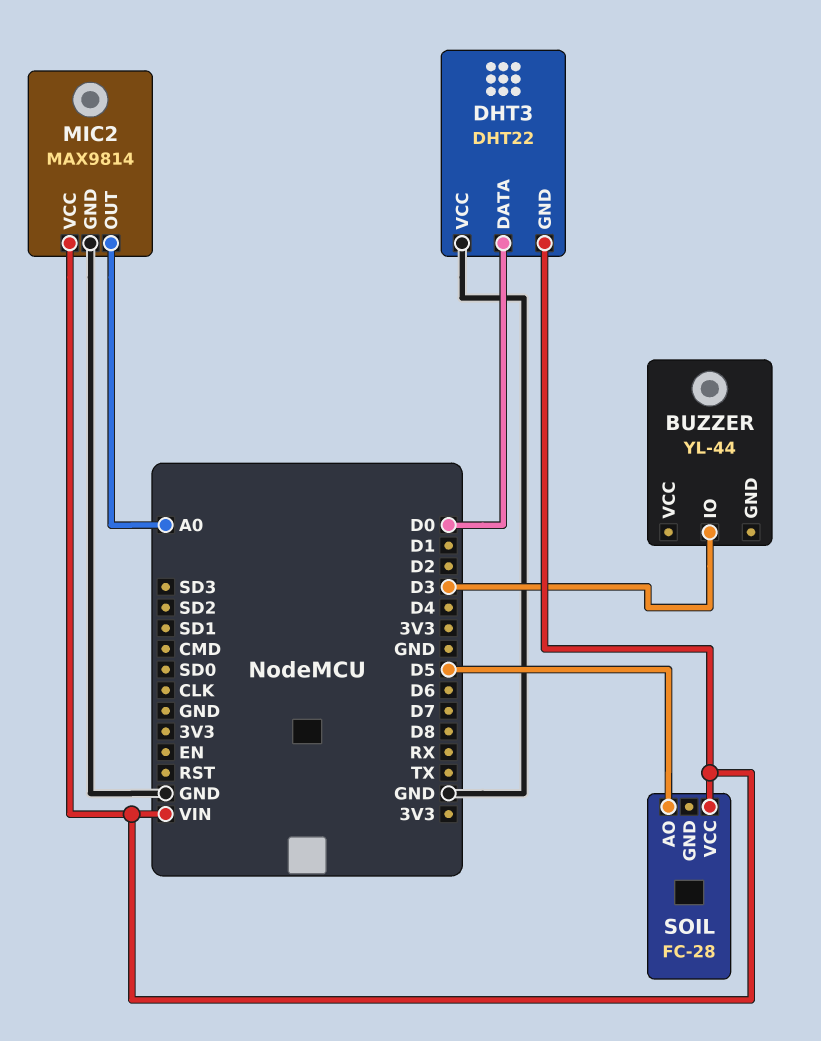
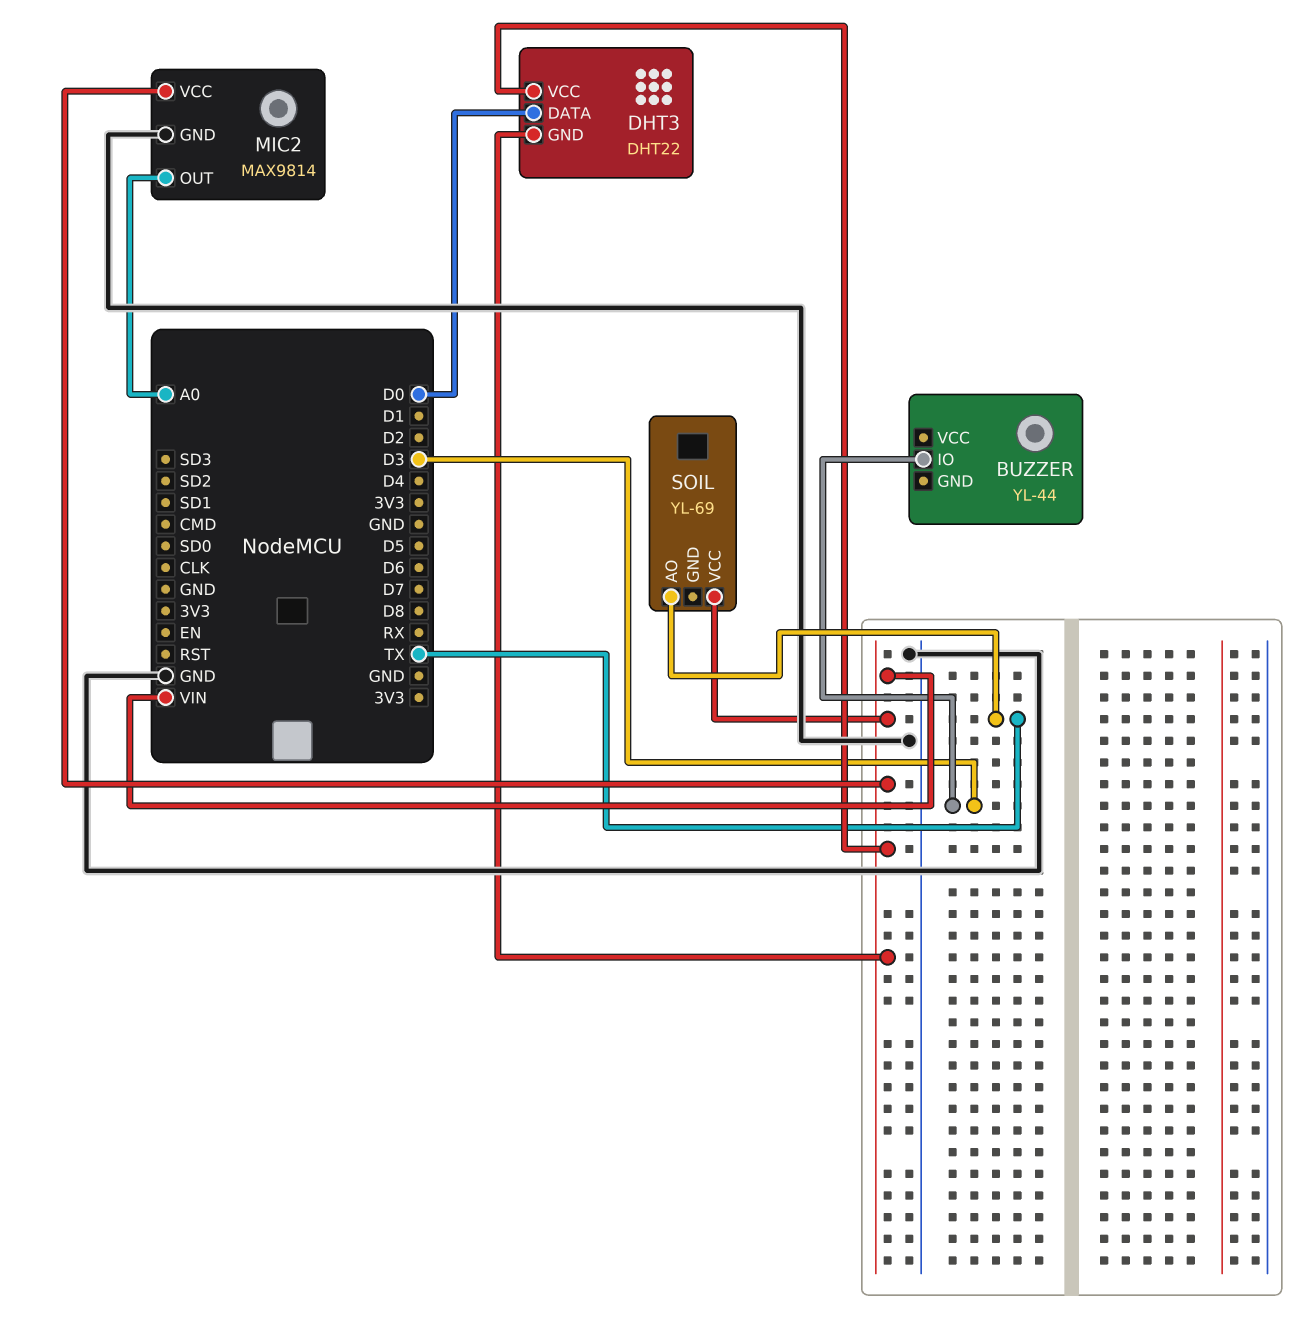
DHT3 pin VCC: GND -> VIN
SOIL: FC-28 -> YL-69
SOIL pin AO: D5 -> TX

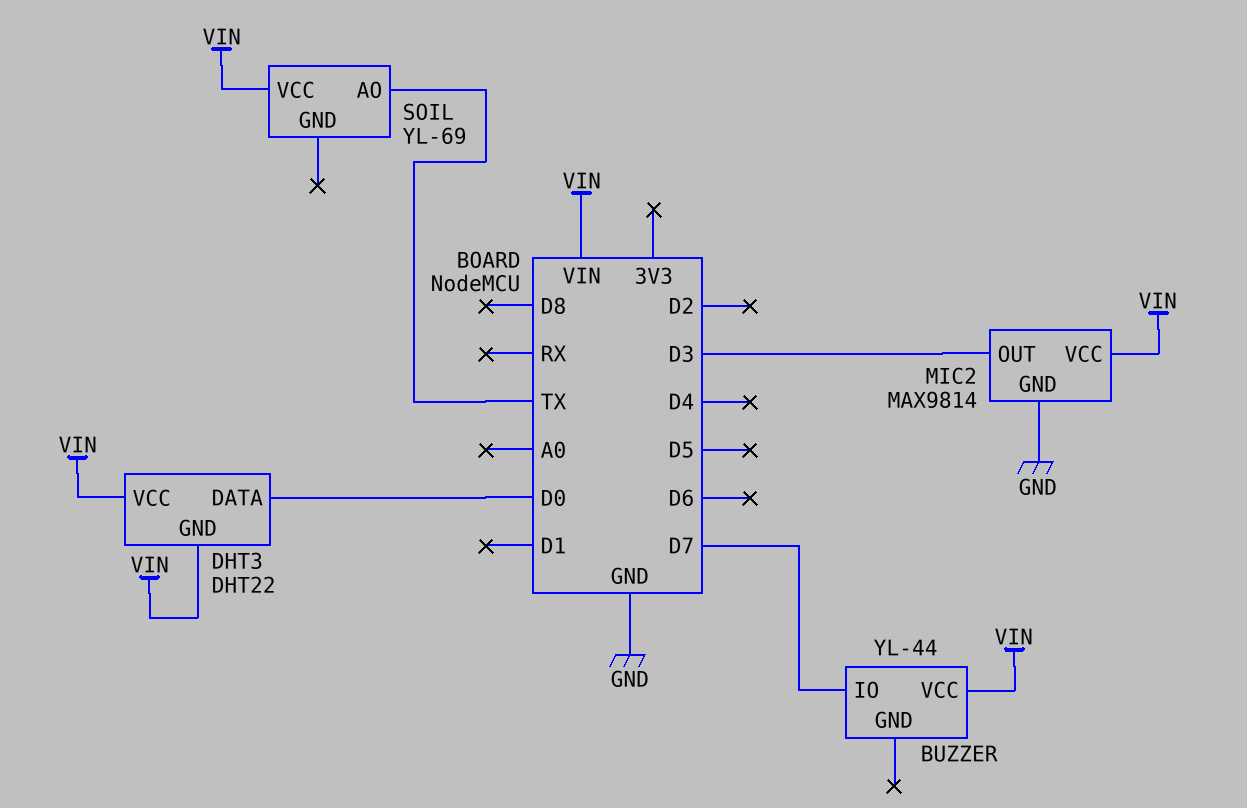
BUZZER pin IO: D3 -> D7
BUZZER pin VCC: none -> VIN
MIC2 pin OUT: A0 -> D3

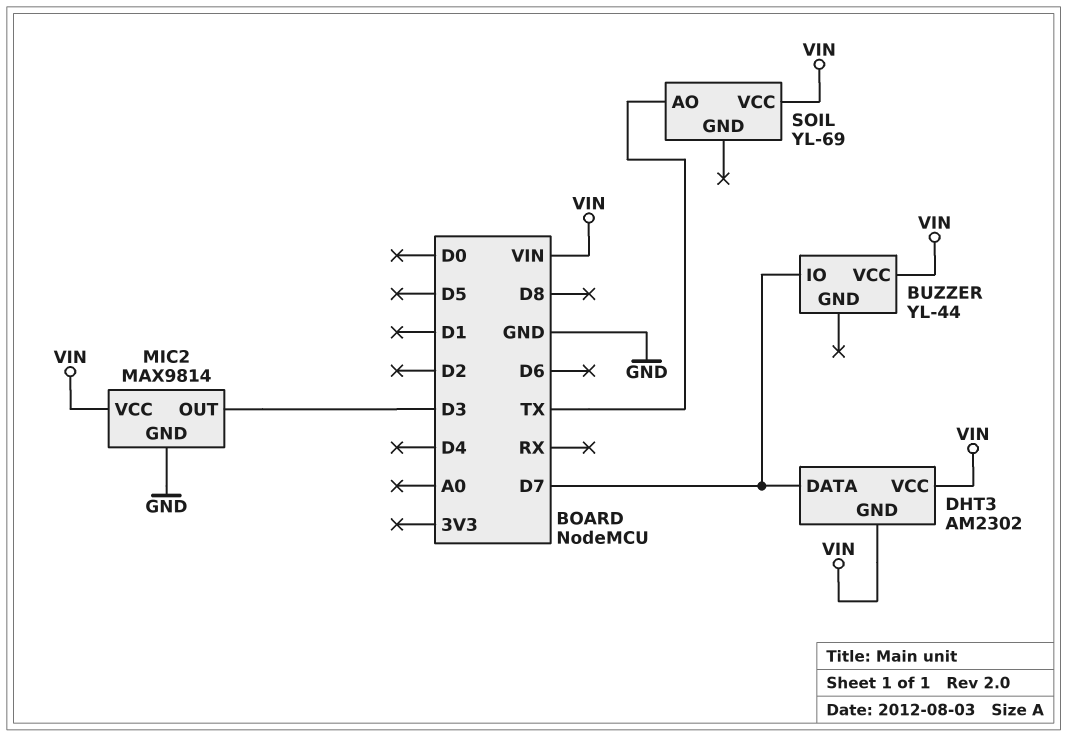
DHT3: DHT22 -> AM2302
DHT3 pin DATA: D0 -> D7

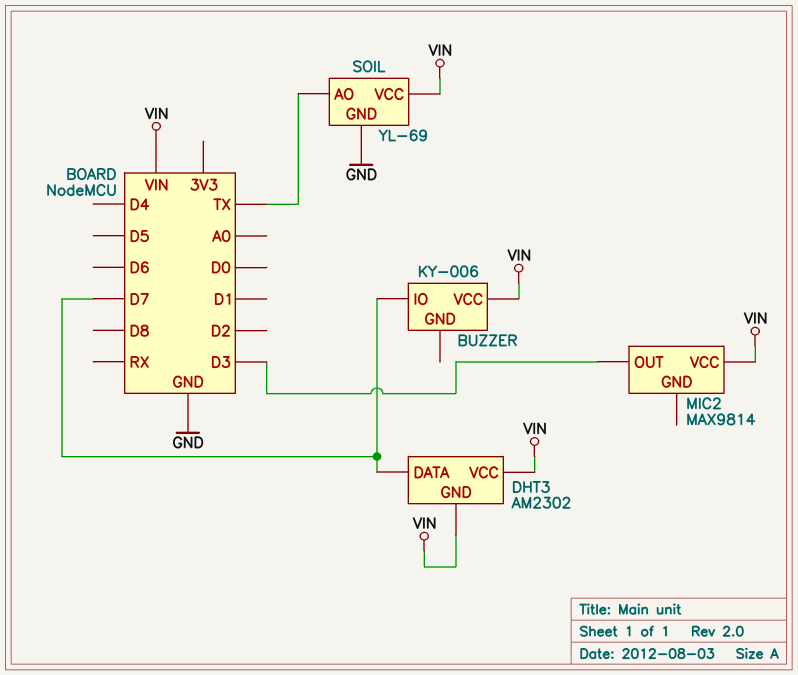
BUZZER: YL-44 -> KY-006
MIC2 pin GND: GND -> none
SOIL pin GND: none -> GND

